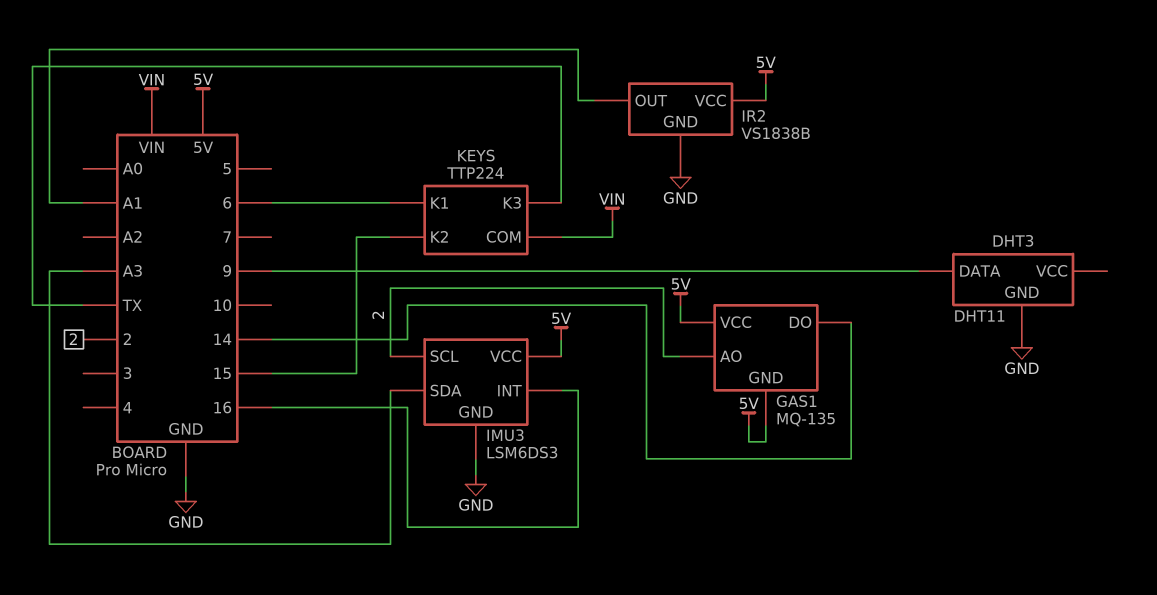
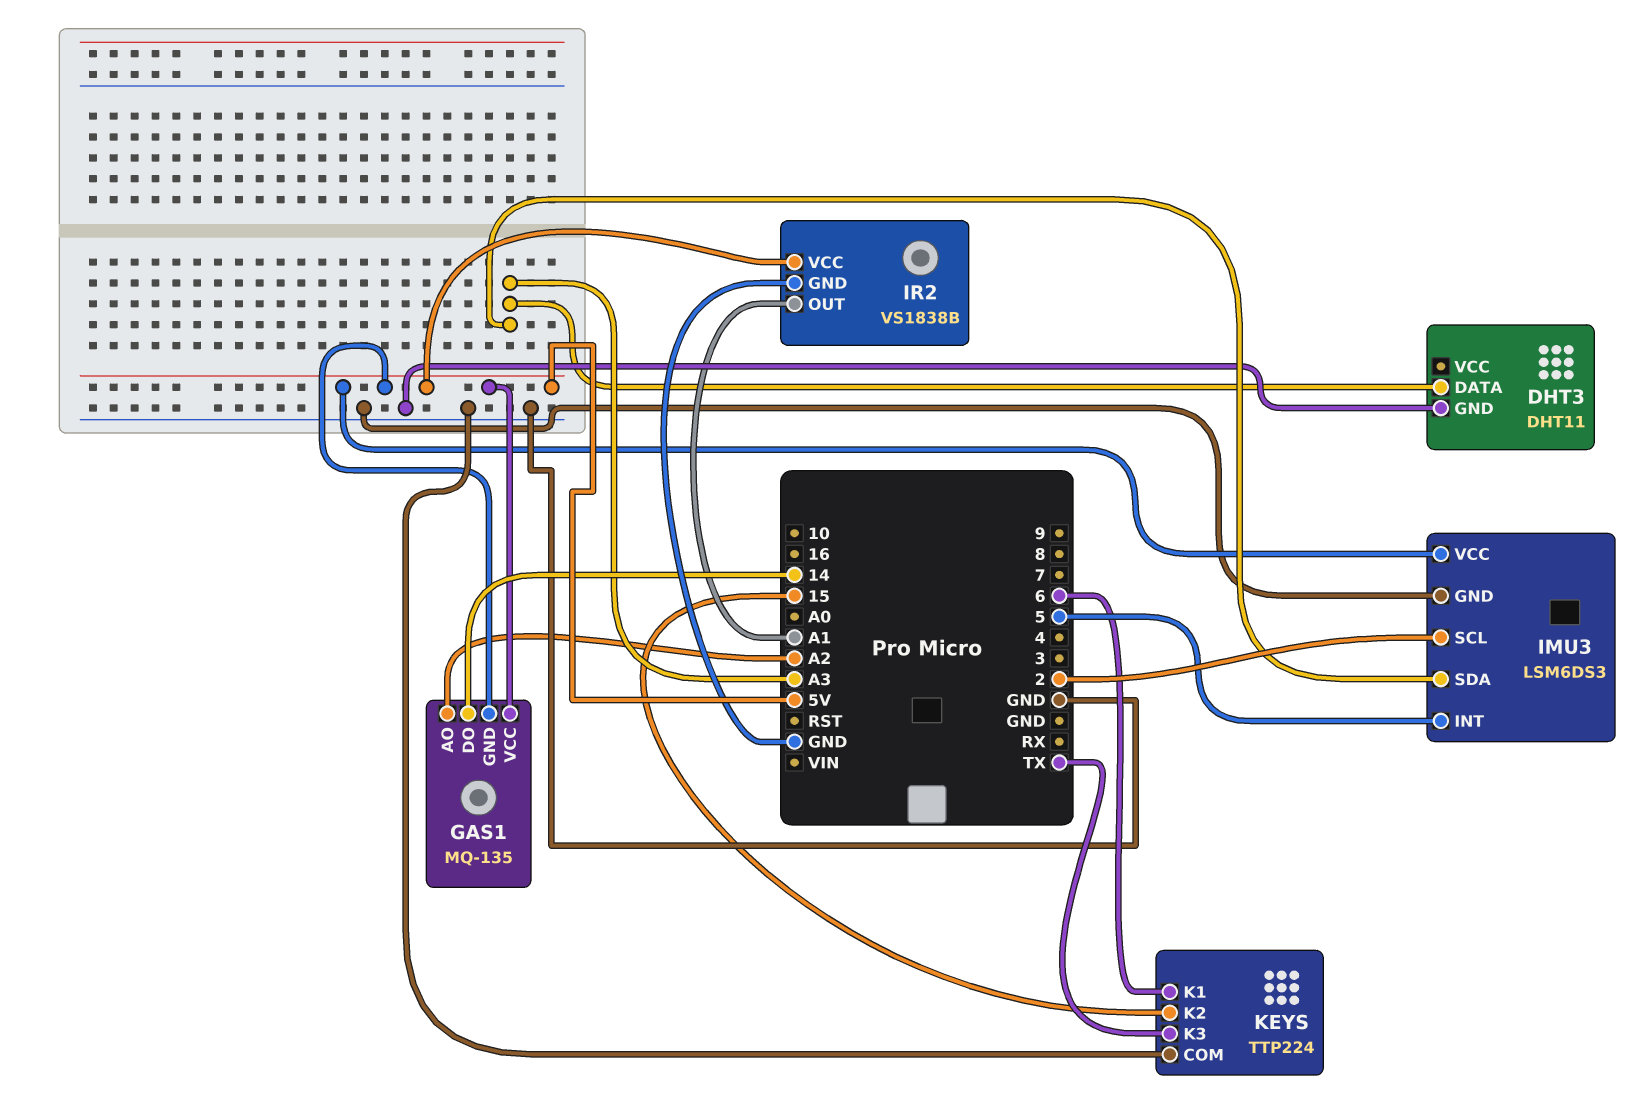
DHT3 pin DATA: 9 -> A3
GAS1 pin AO: 2 -> A2
IMU3 pin INT: 16 -> 5
KEYS pin COM: VIN -> GND

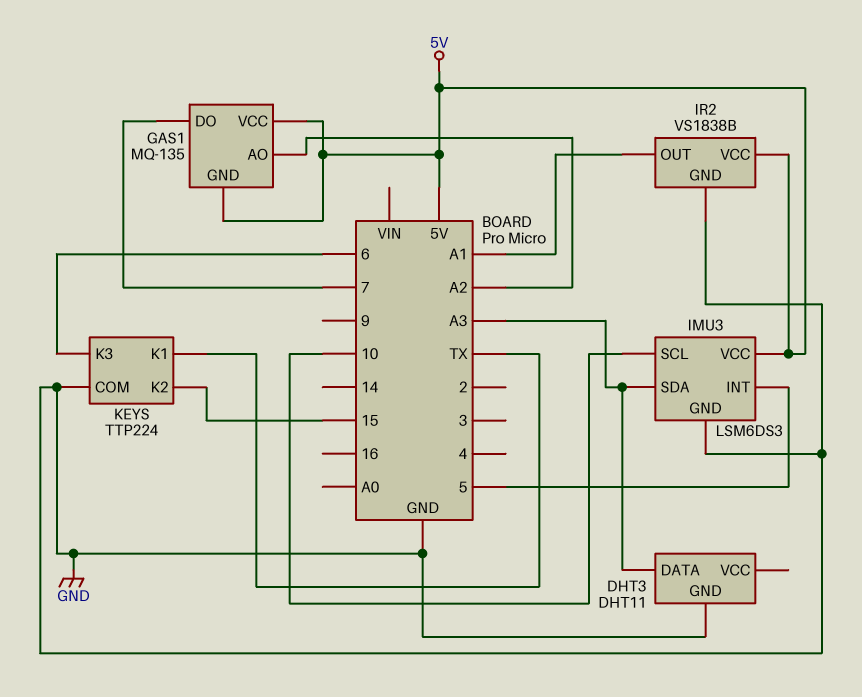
GAS1 pin DO: 14 -> 7
IMU3 pin SCL: 2 -> 10
KEYS pin K1: 6 -> TX
KEYS pin K3: TX -> 6

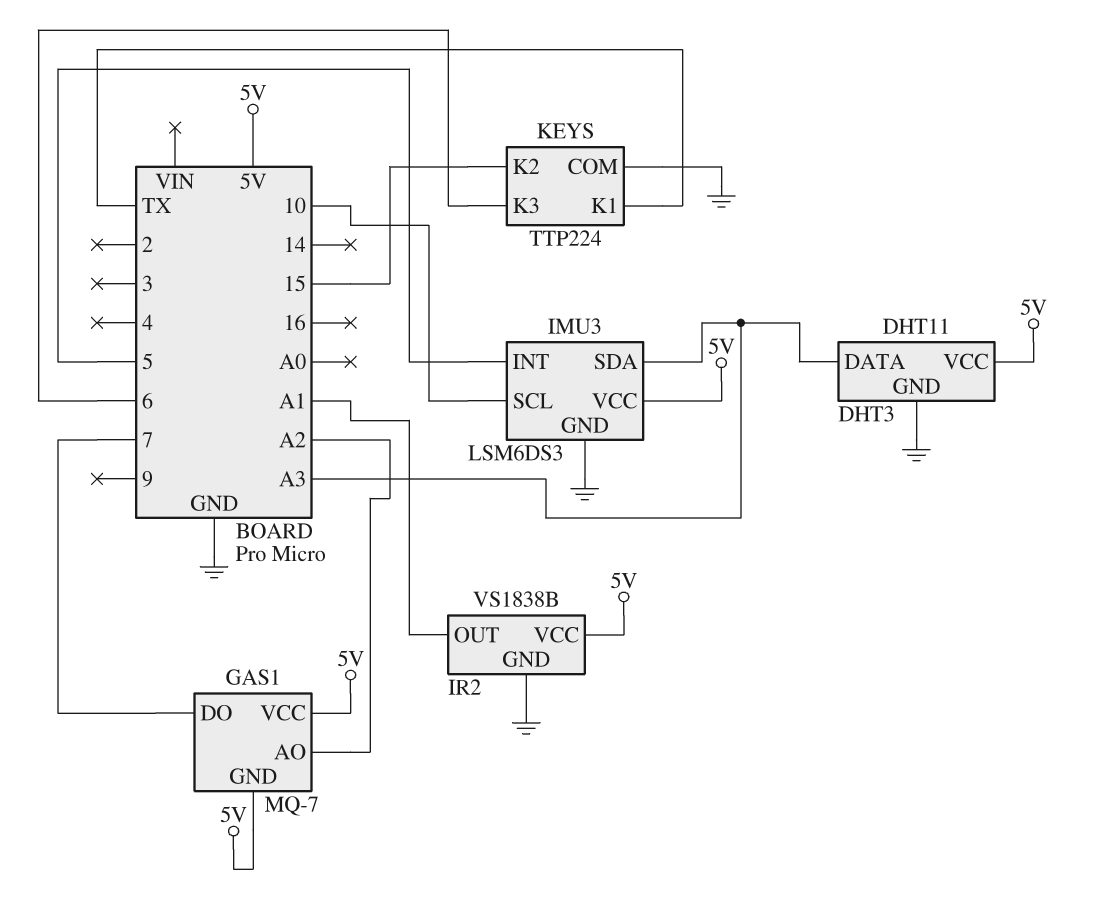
DHT3 pin VCC: none -> 5V
GAS1: MQ-135 -> MQ-7

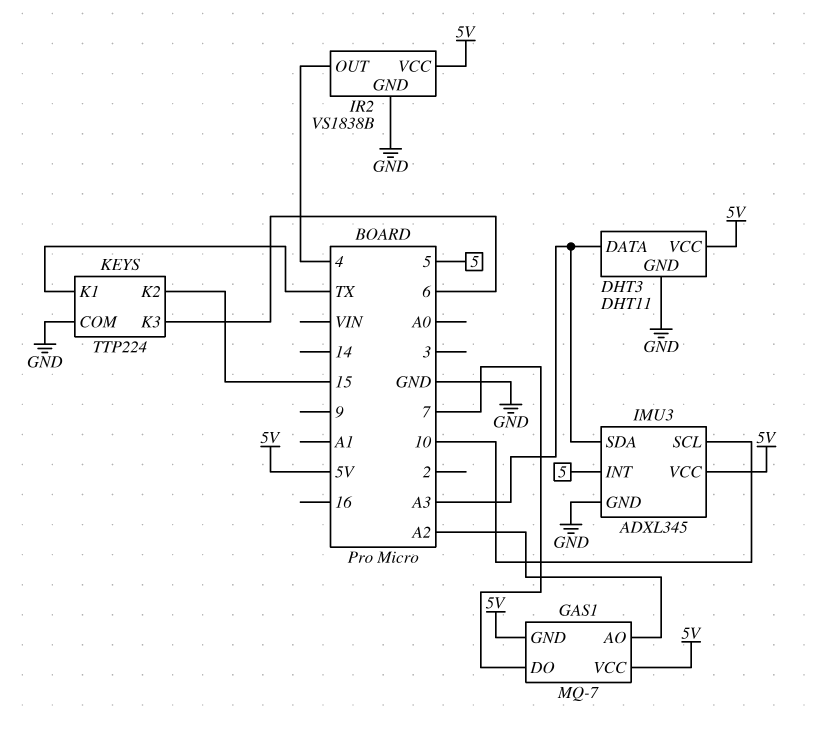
IMU3: LSM6DS3 -> ADXL345
IR2 pin OUT: A1 -> 4

